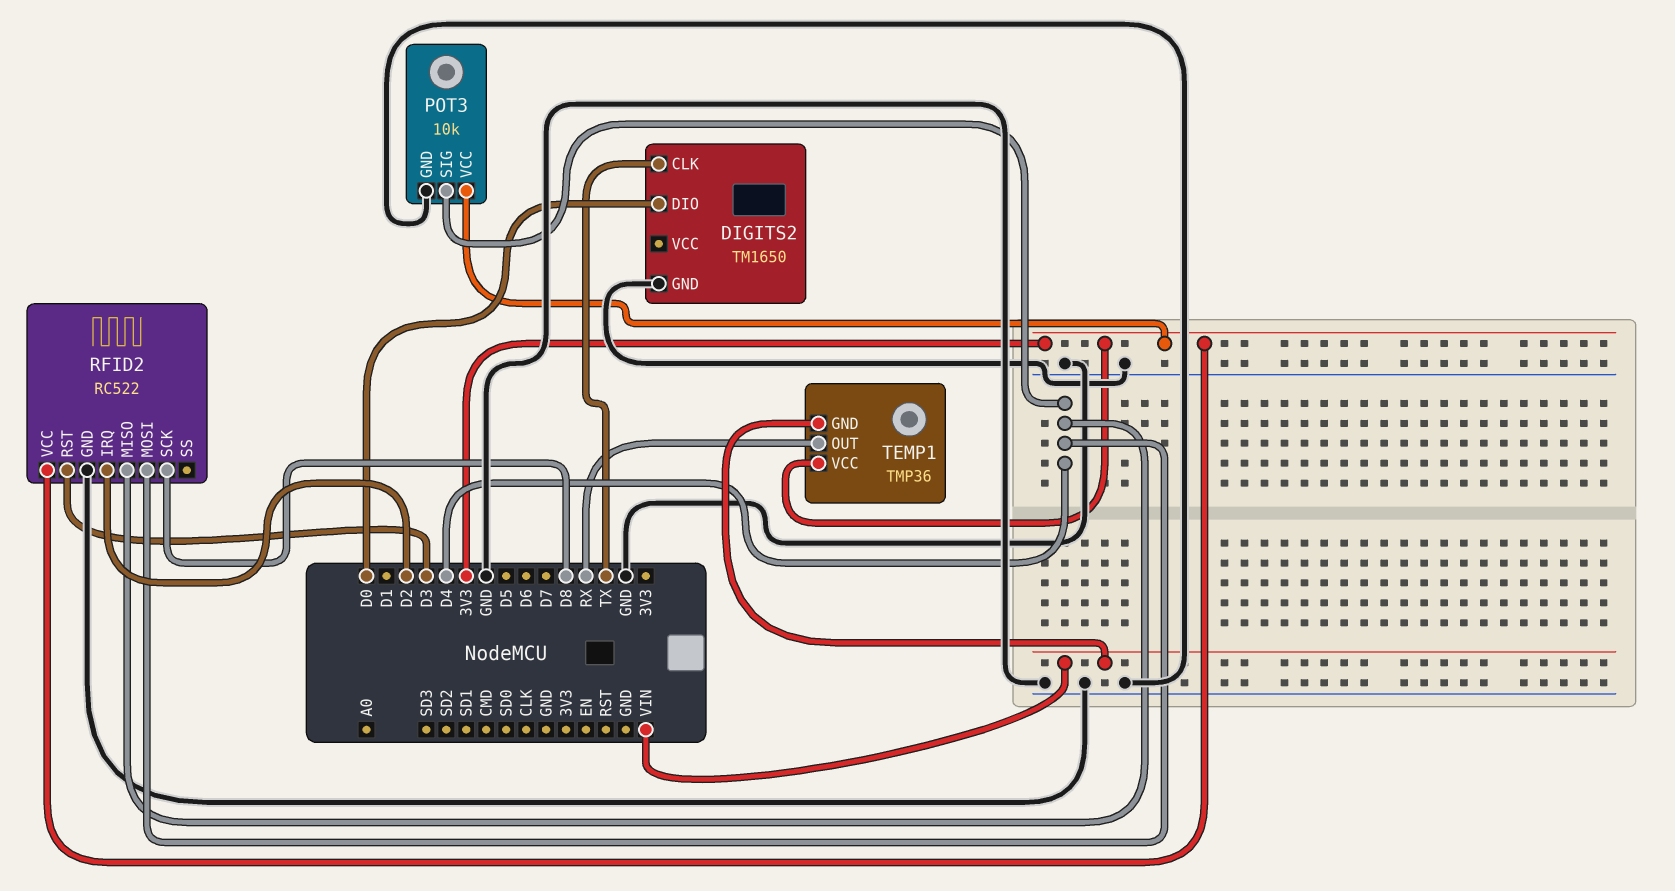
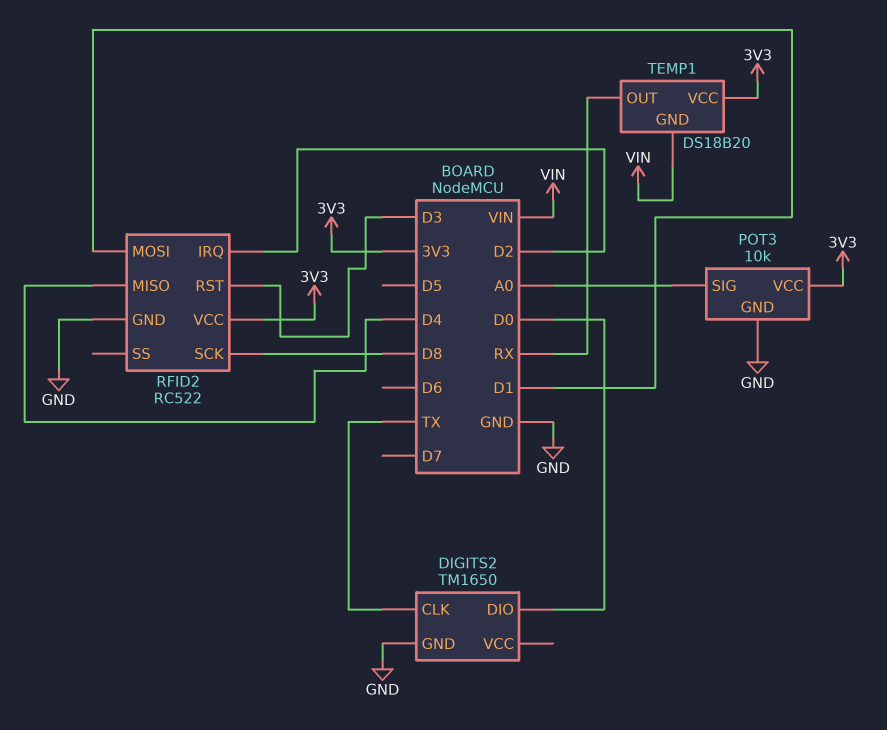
POT3 pin SIG: D4 -> A0
RFID2 pin MOSI: D4 -> D1
TEMP1: TMP36 -> DS18B20

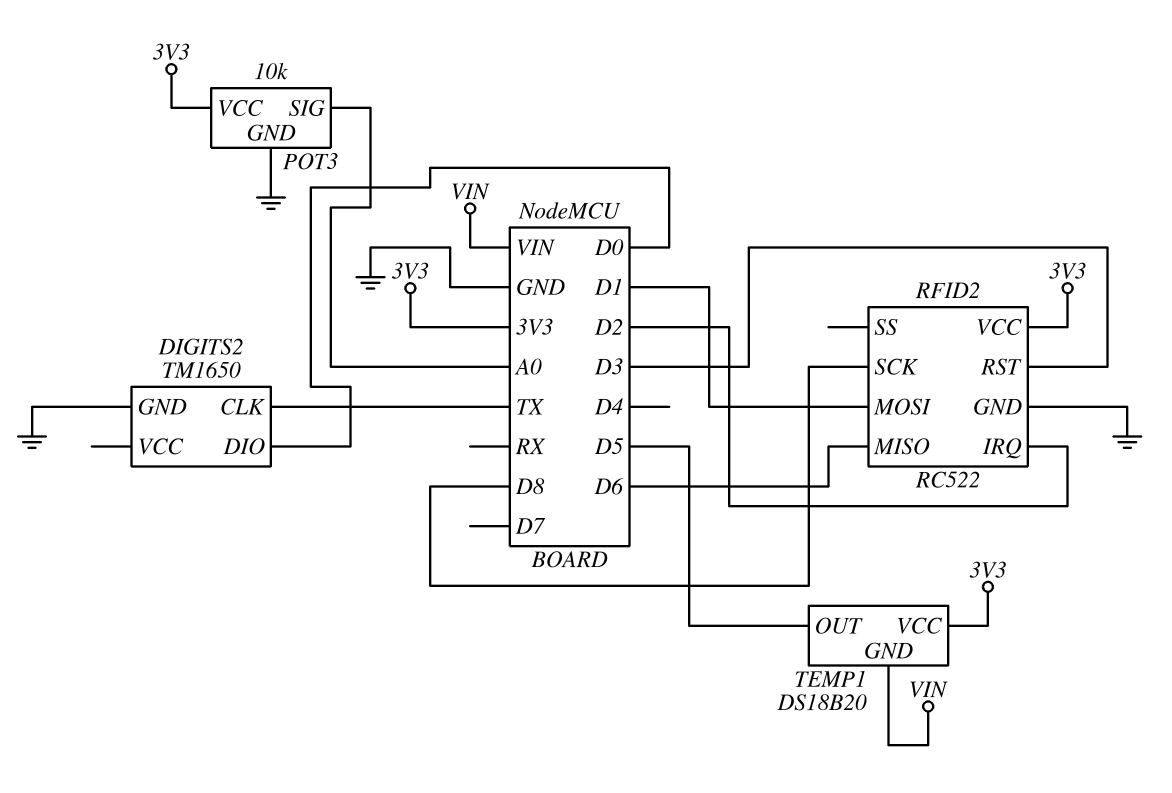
RFID2 pin MISO: D4 -> D6
TEMP1 pin OUT: RX -> D5

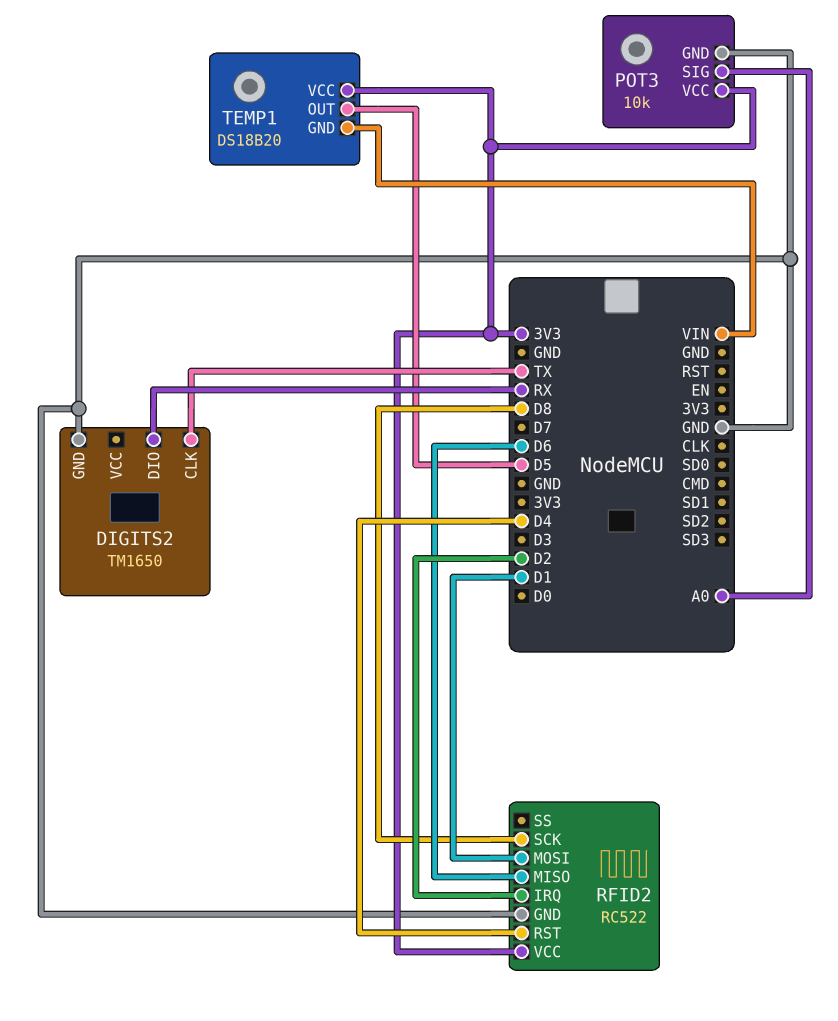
DIGITS2 pin DIO: D0 -> RX
RFID2 pin RST: D3 -> D4

